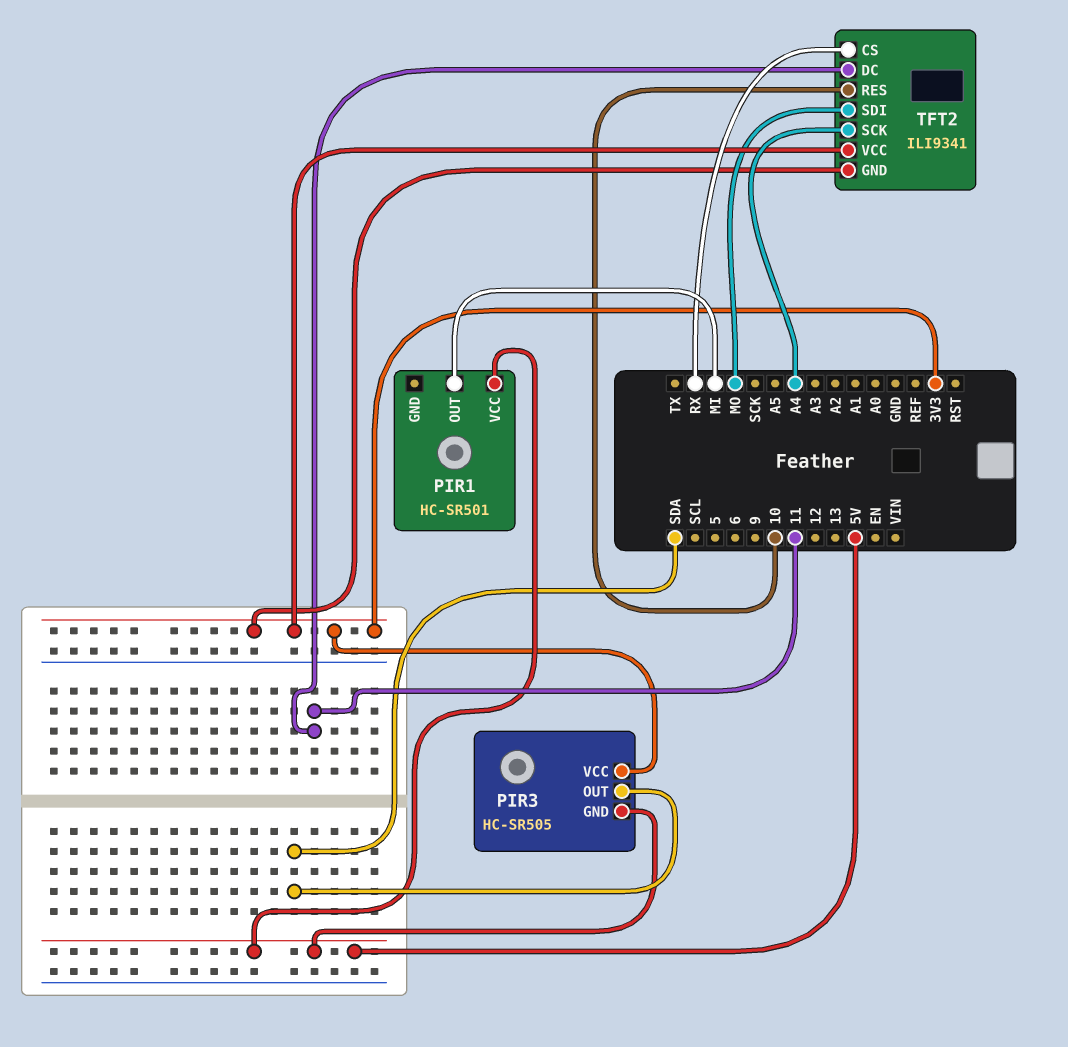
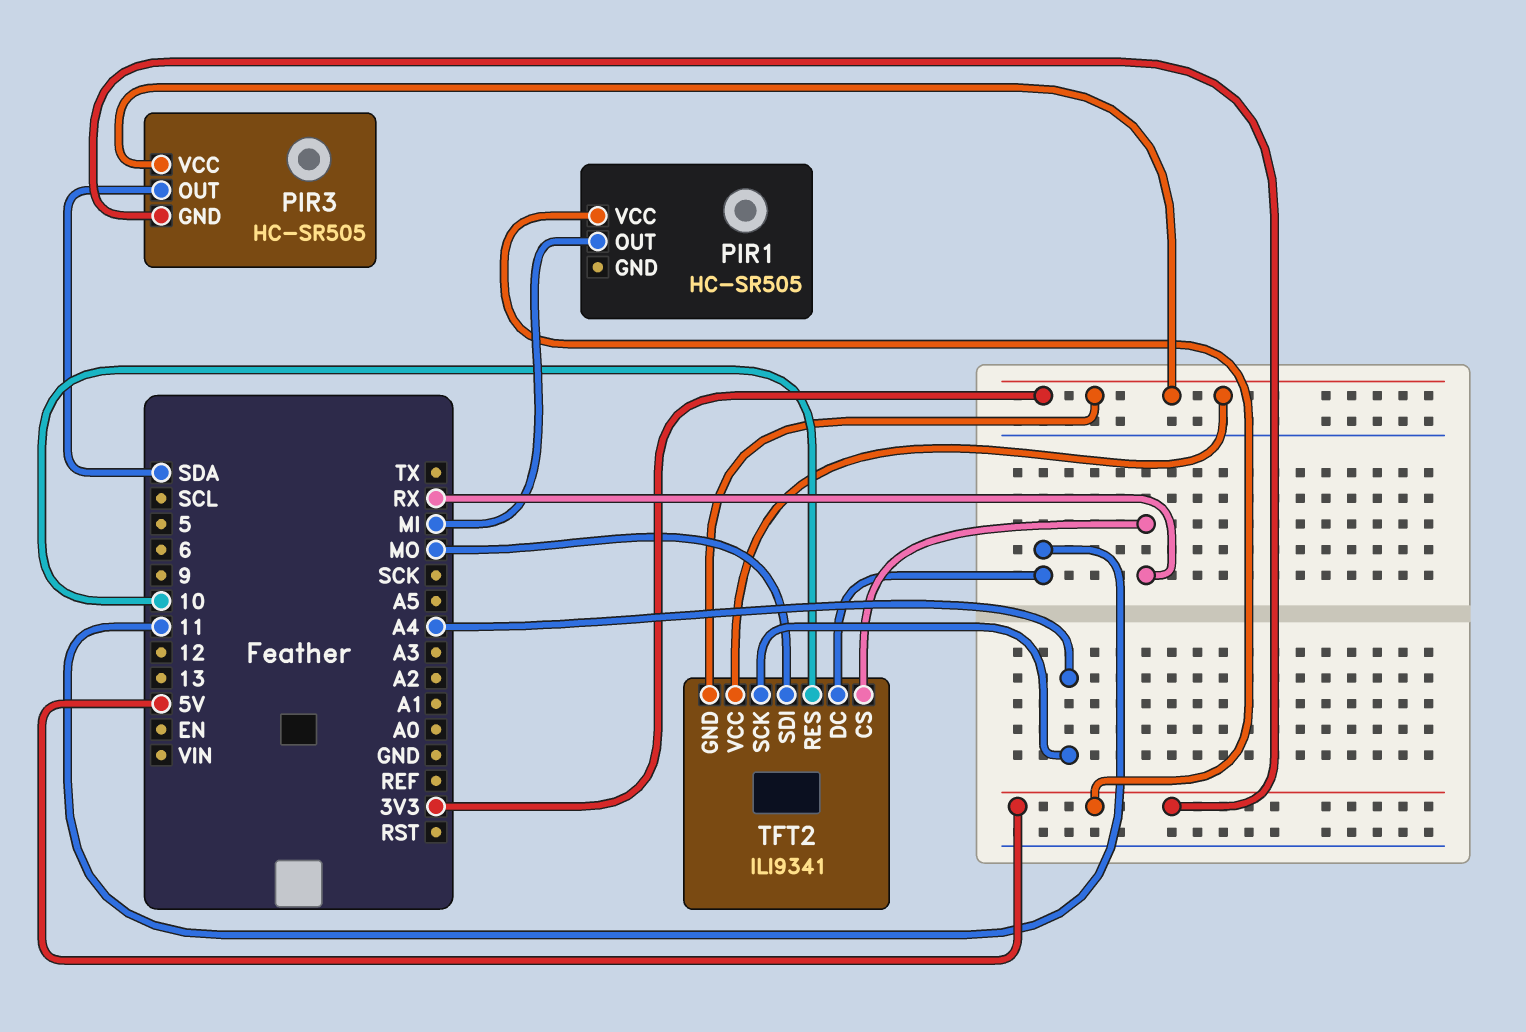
PIR1: HC-SR501 -> HC-SR505

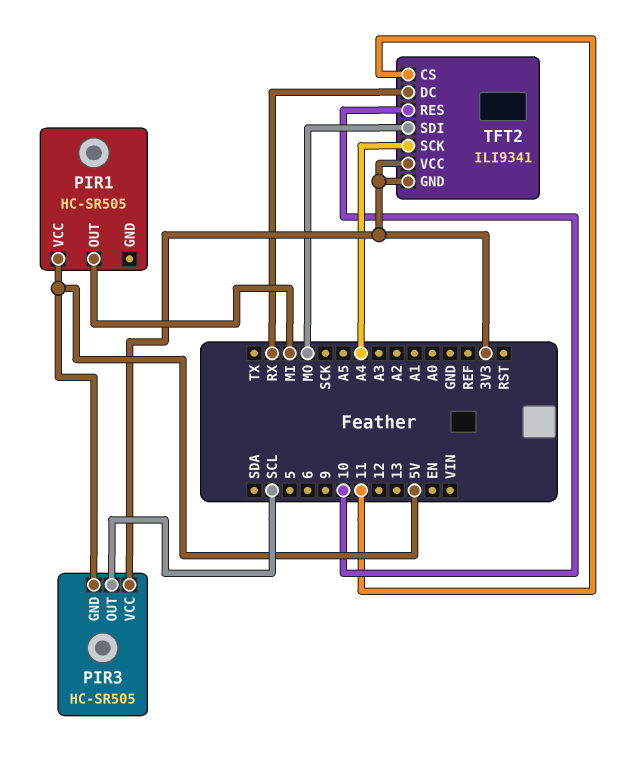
PIR3 pin OUT: SDA -> SCL
TFT2 pin CS: RX -> 11
TFT2 pin DC: 11 -> RX

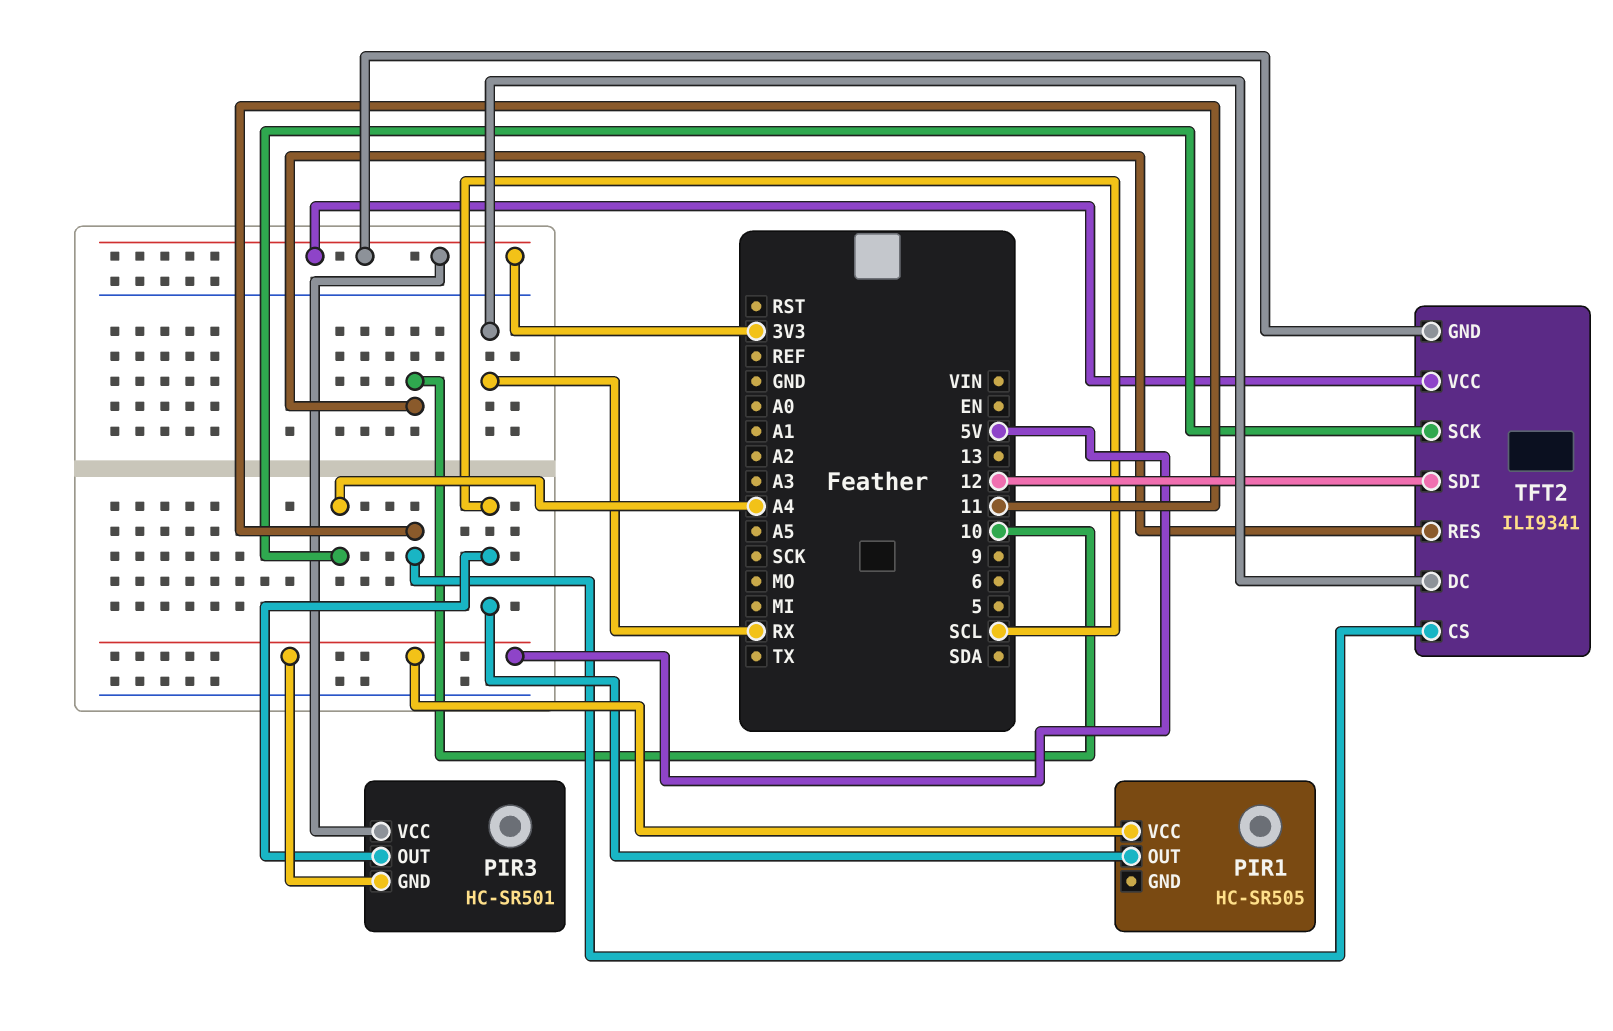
PIR1 pin OUT: MI -> SCL
PIR3: HC-SR505 -> HC-SR501
TFT2 pin SDI: MO -> 12

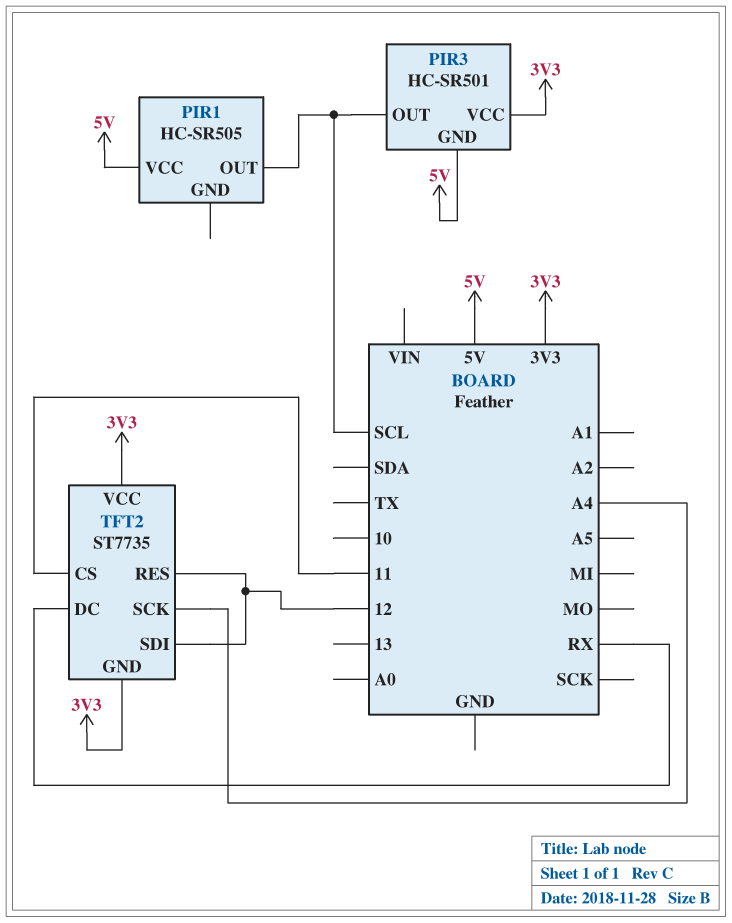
TFT2: ILI9341 -> ST7735
TFT2 pin RES: 10 -> 12

